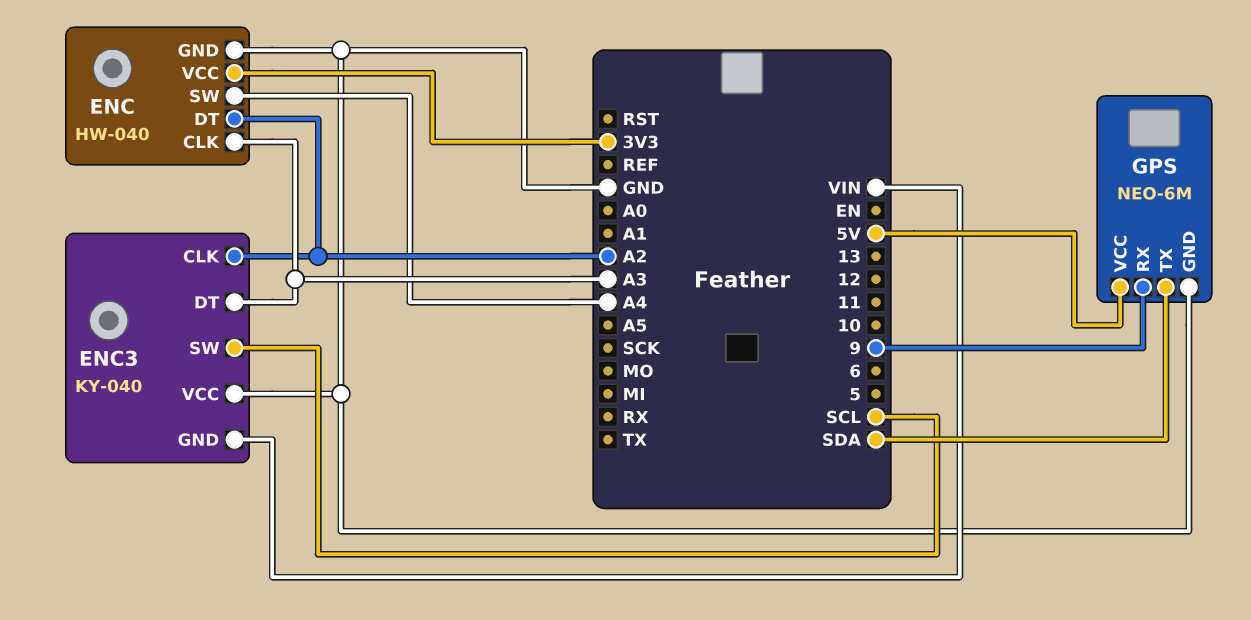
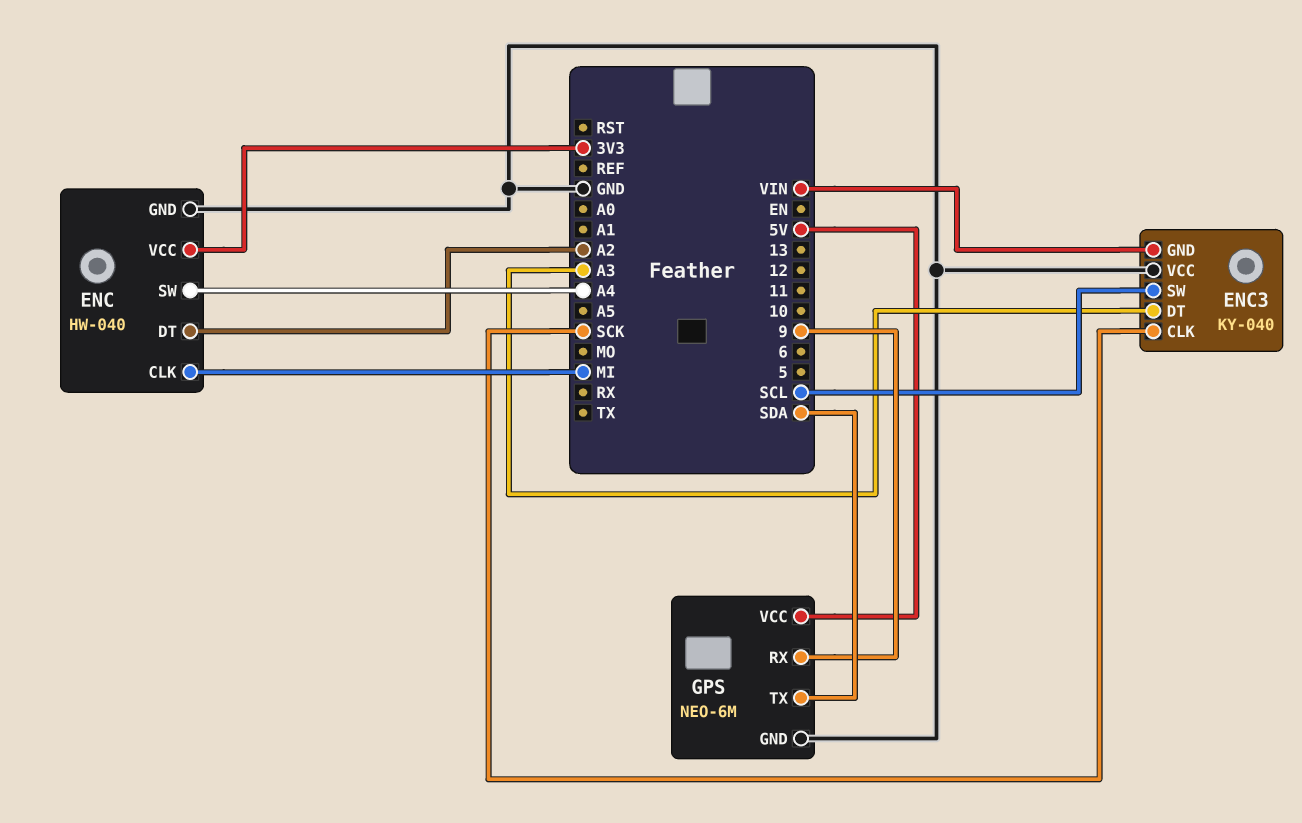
ENC pin CLK: A3 -> MI
ENC3 pin CLK: A2 -> SCK

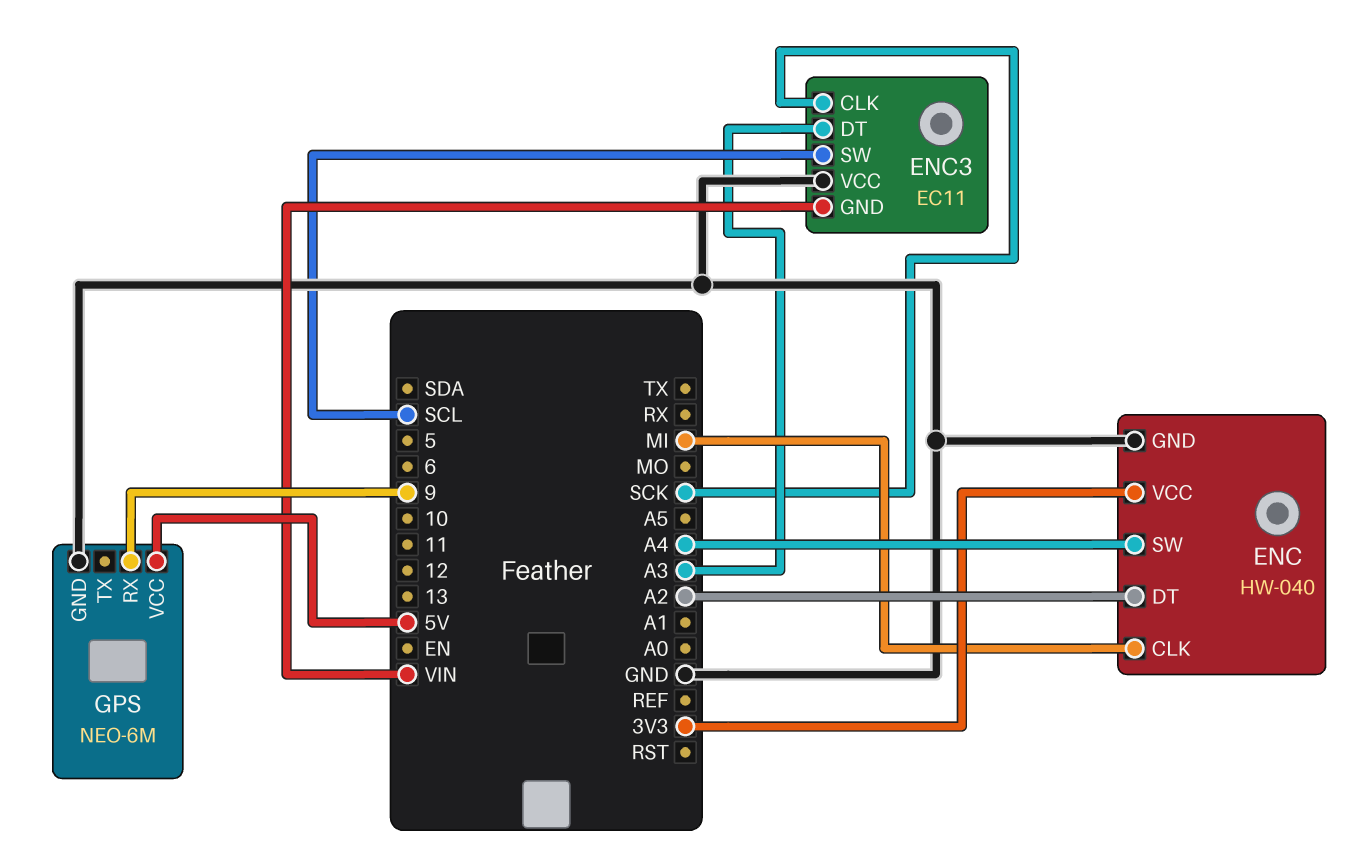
ENC3: KY-040 -> EC11
GPS pin TX: SDA -> none

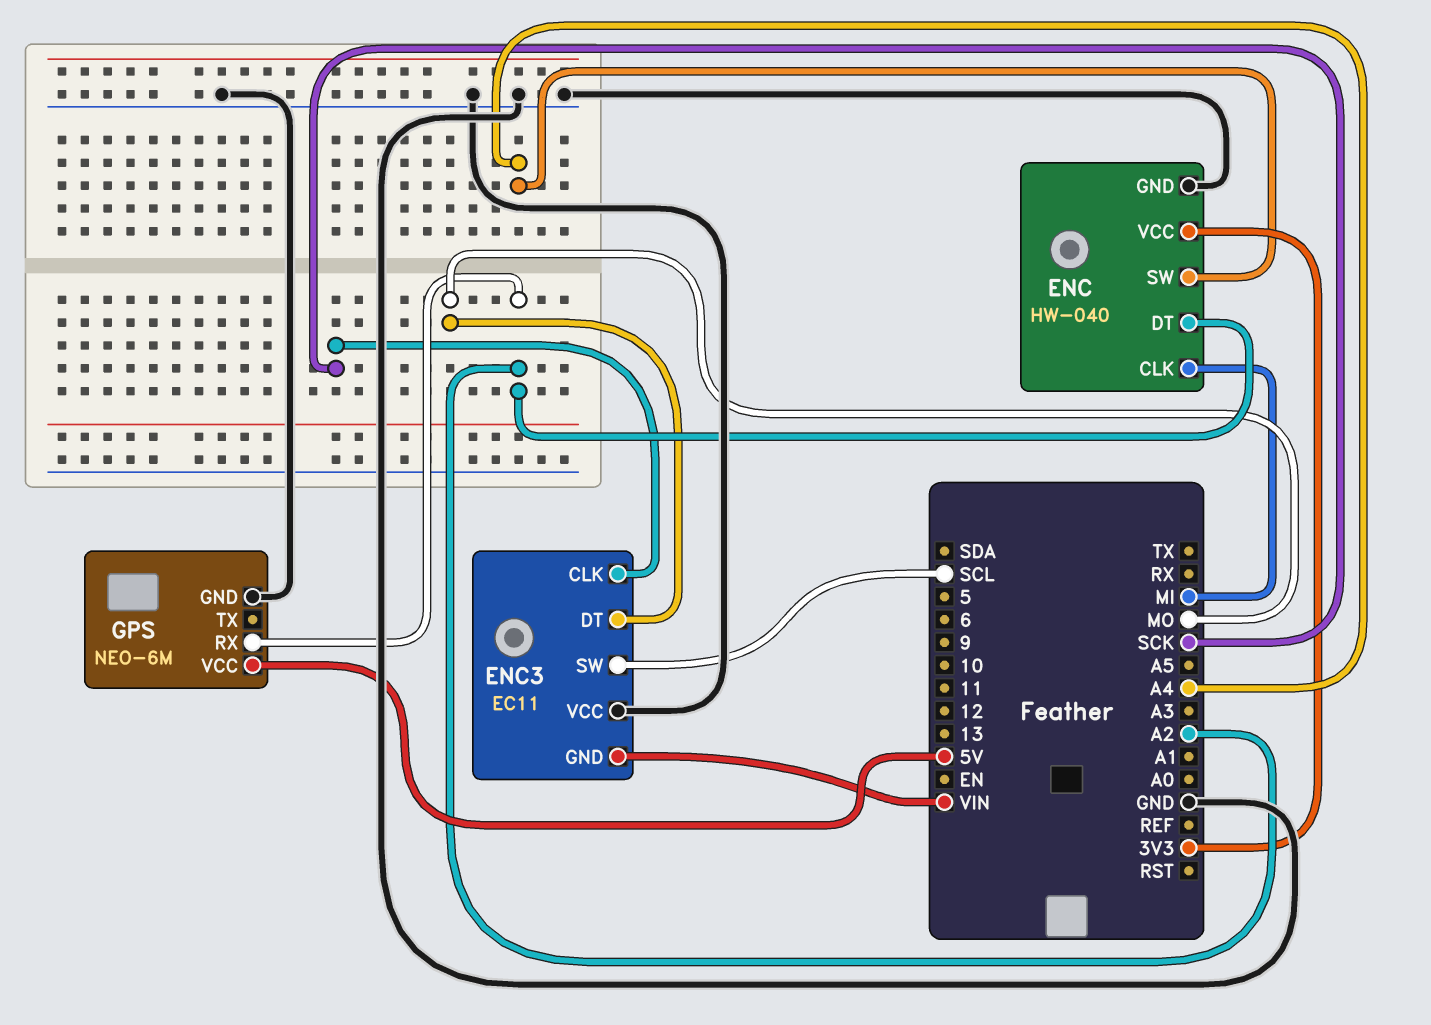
ENC3 pin DT: A3 -> MO
GPS pin RX: 9 -> A2

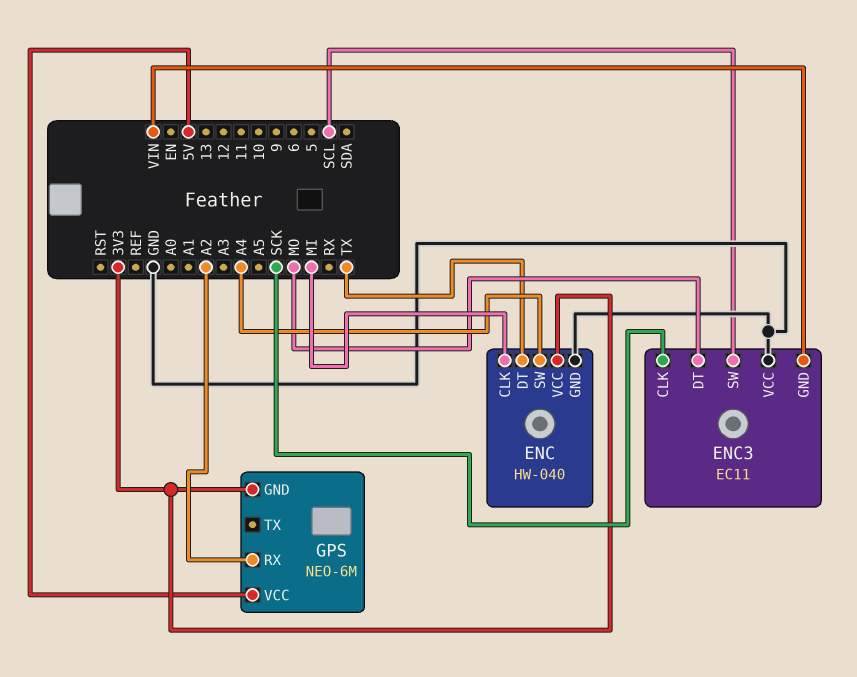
ENC pin DT: A2 -> TX
GPS pin GND: GND -> 3V3

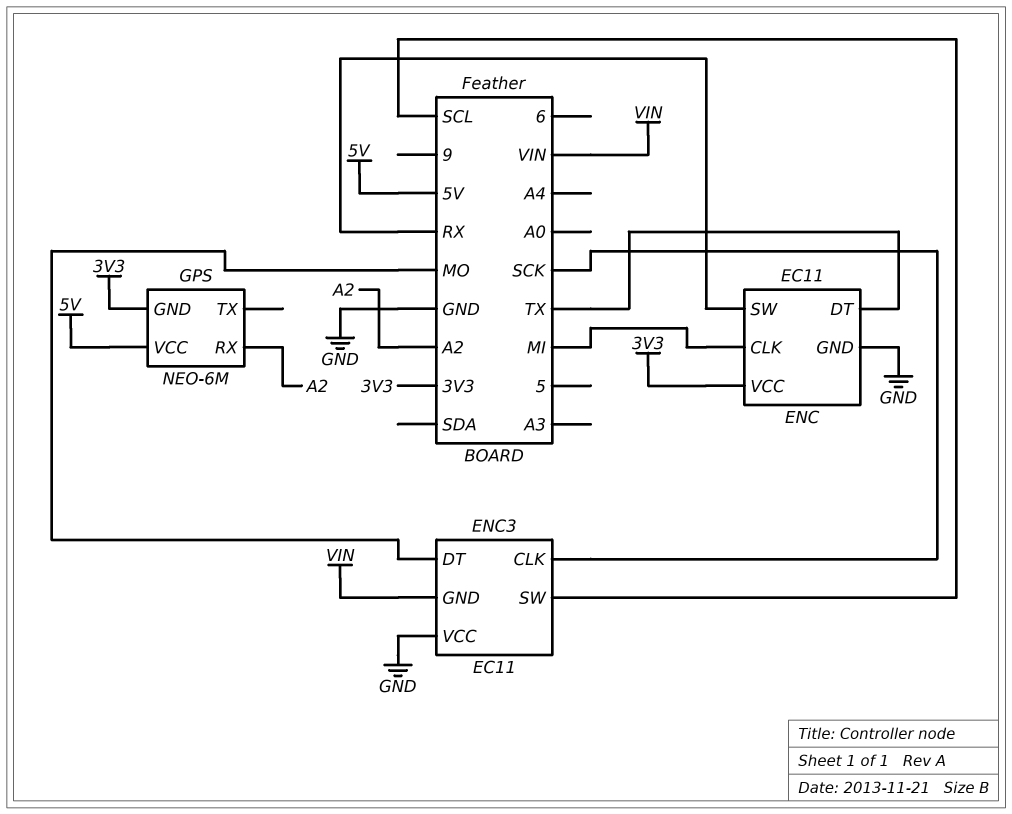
ENC: HW-040 -> EC11
ENC pin SW: A4 -> RX

